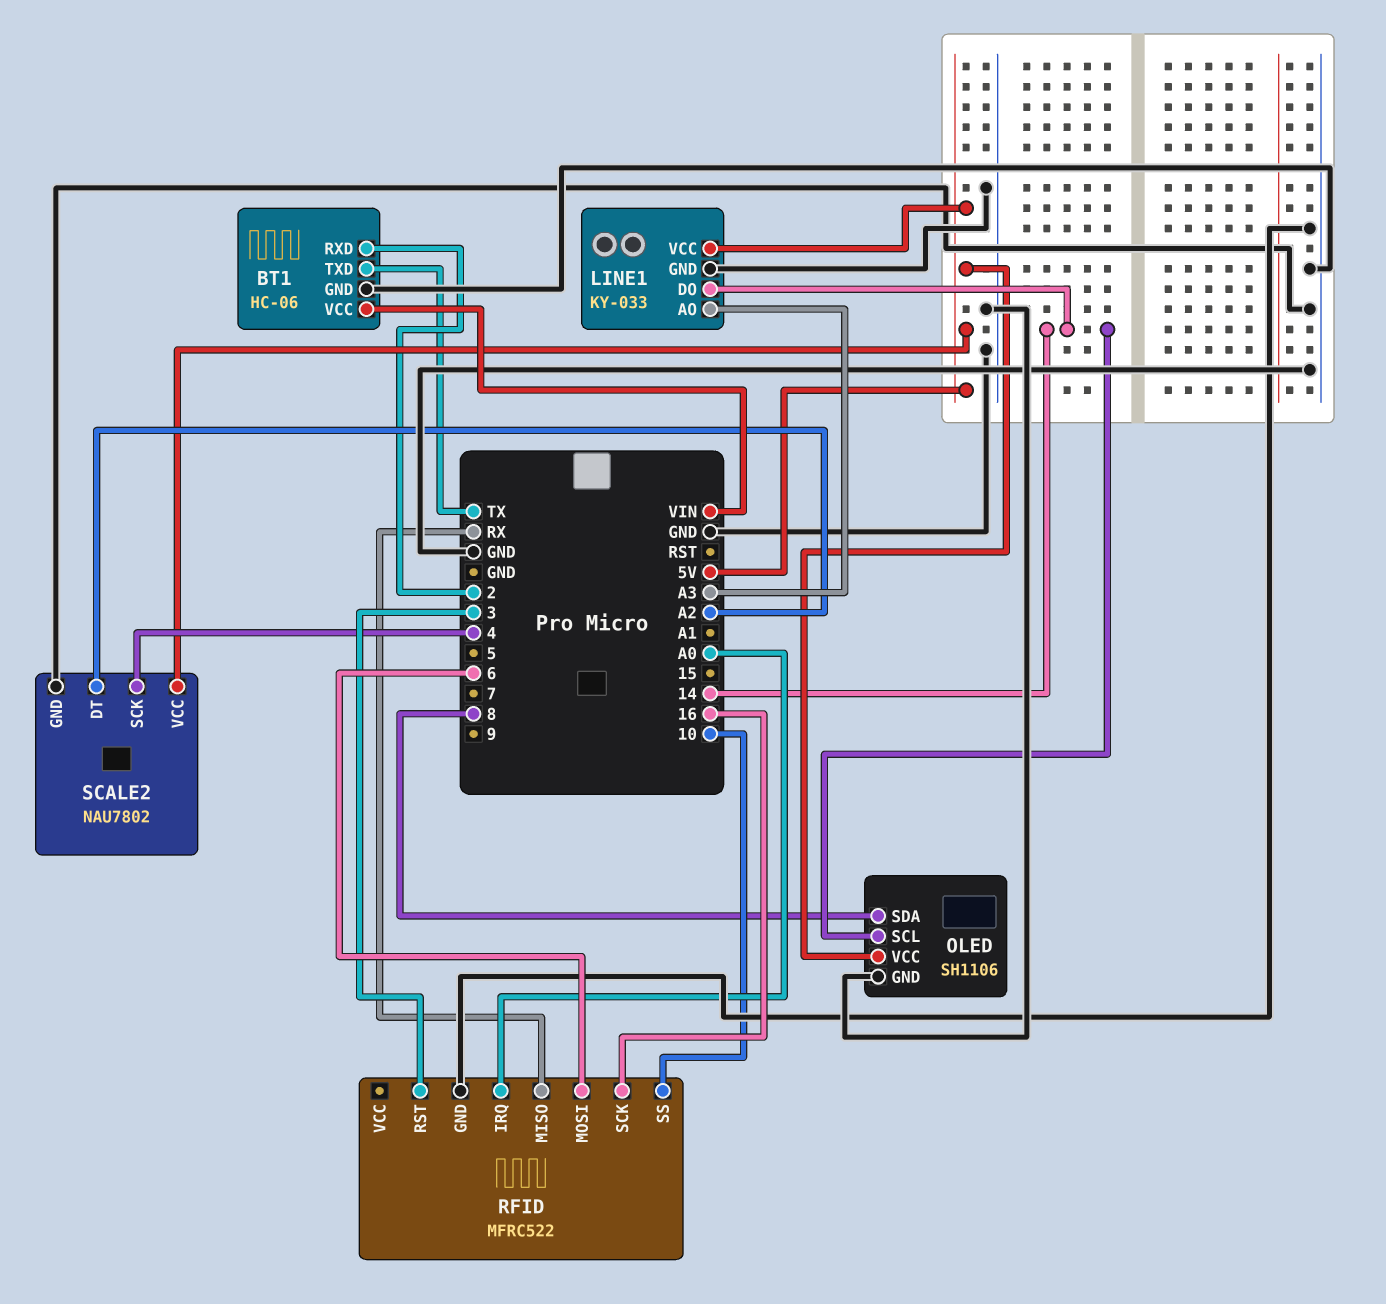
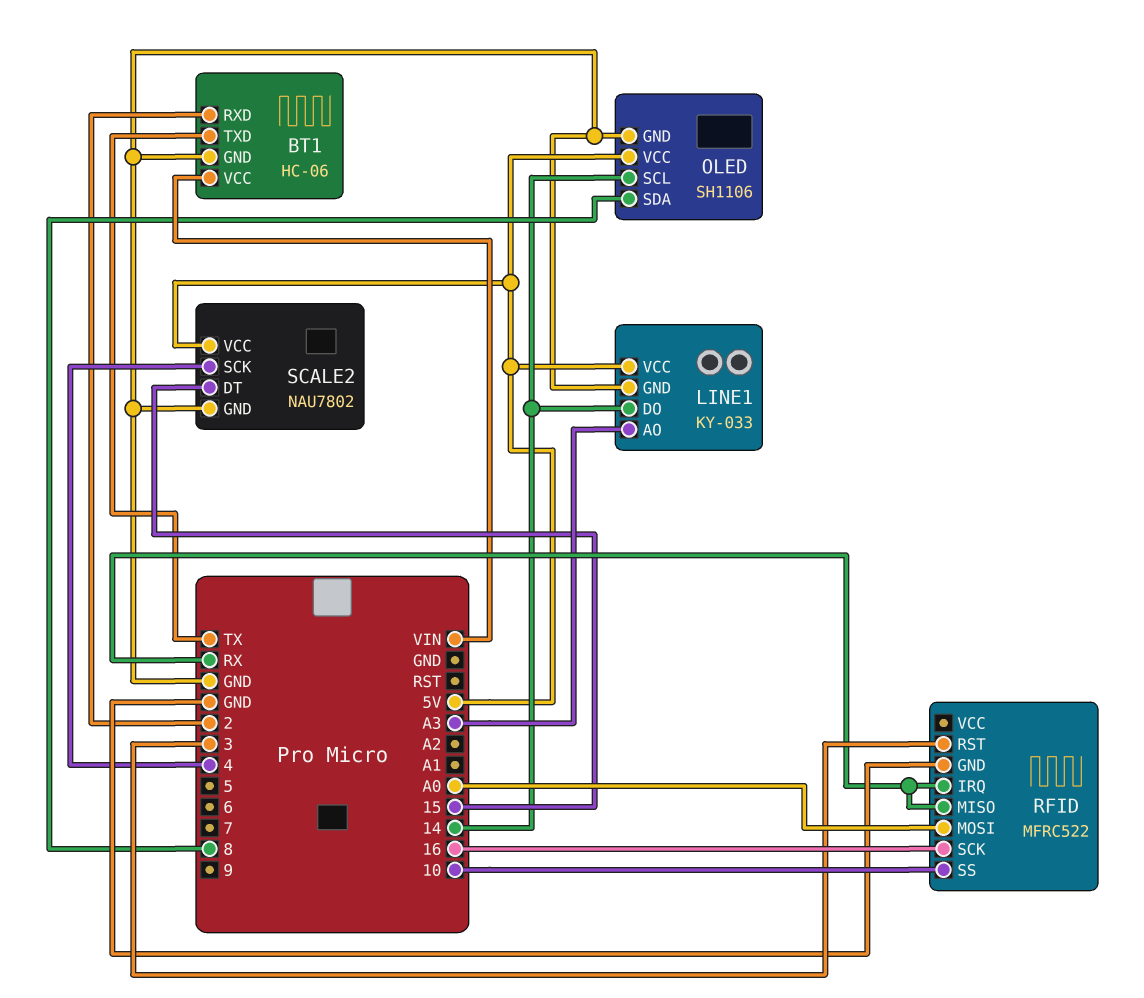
RFID pin IRQ: A0 -> RX
RFID pin MOSI: 6 -> A0
SCALE2 pin DT: A2 -> 15

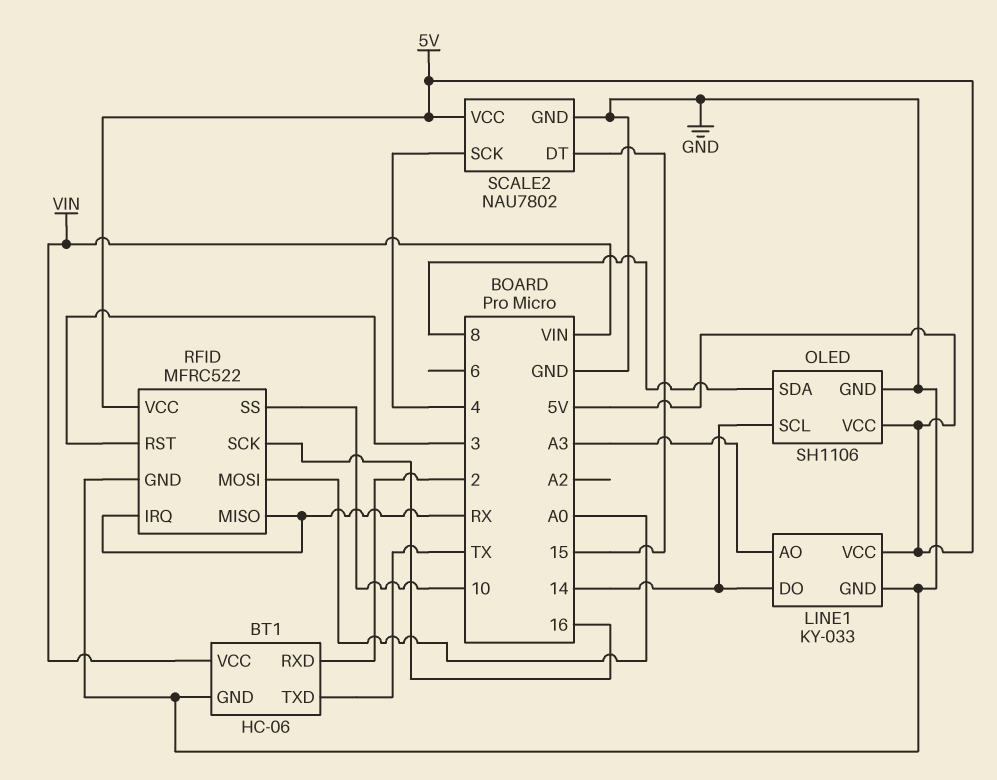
RFID pin VCC: none -> 5V

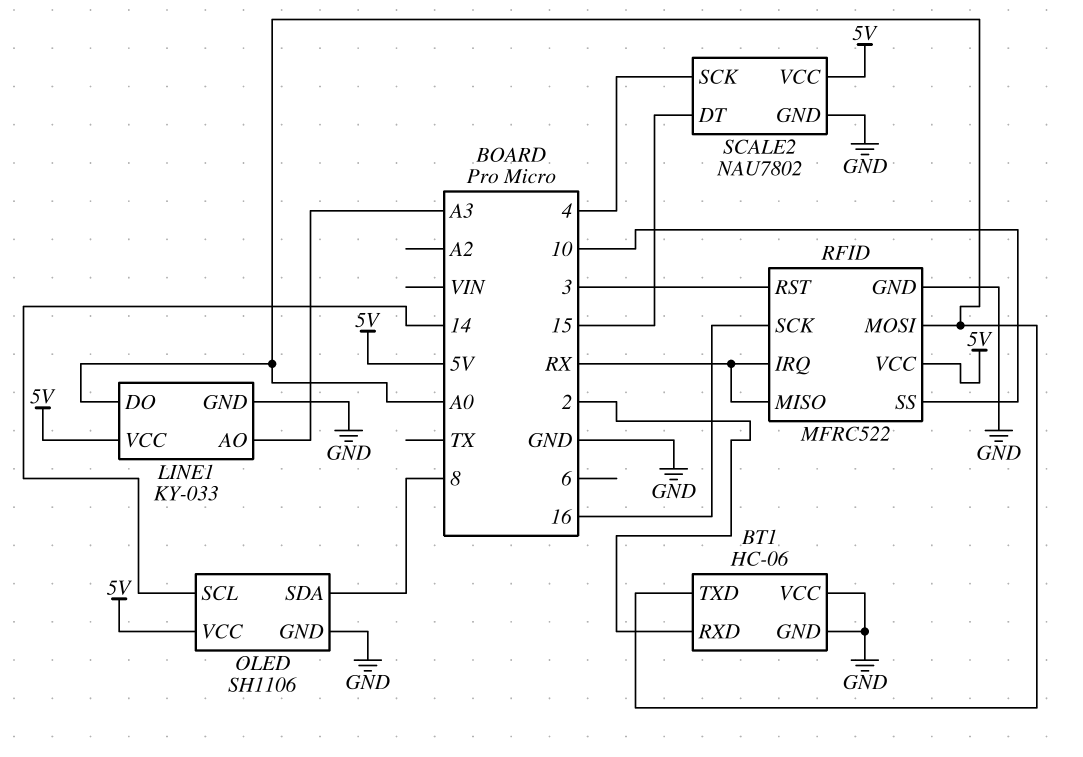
BT1 pin TXD: TX -> A0
BT1 pin VCC: VIN -> GND
LINE1 pin DO: 14 -> A0

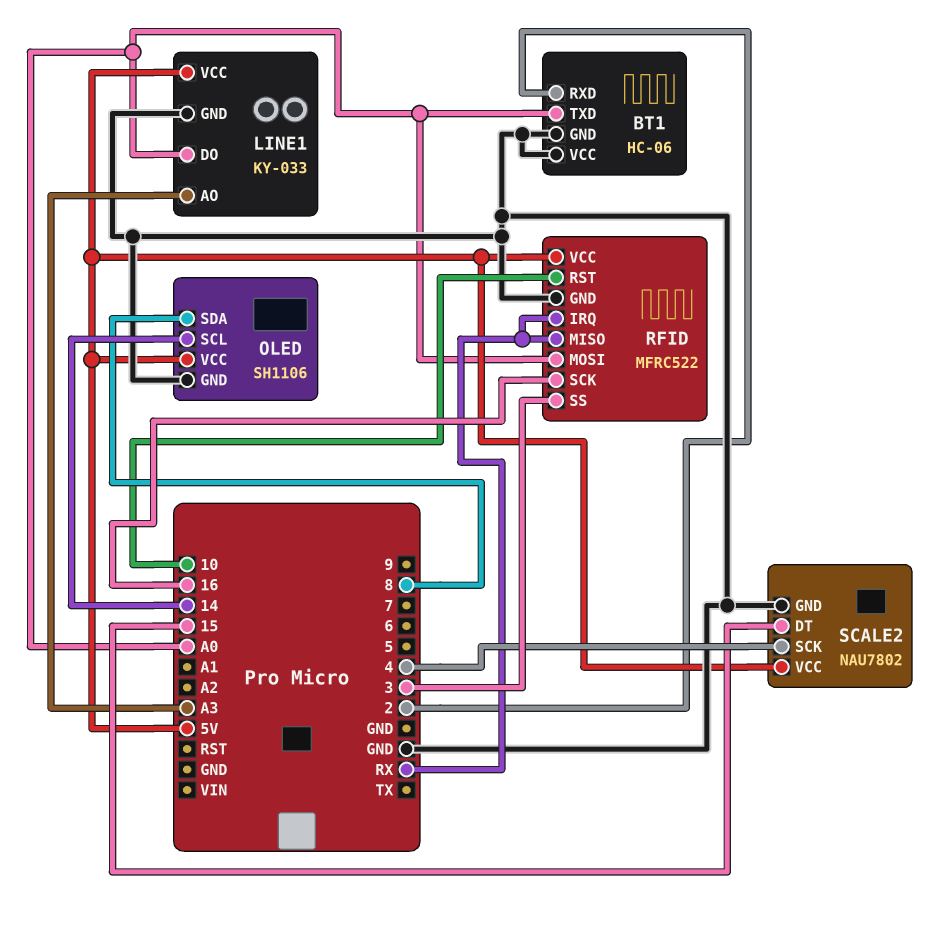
RFID pin RST: 3 -> 10
RFID pin SS: 10 -> 3

